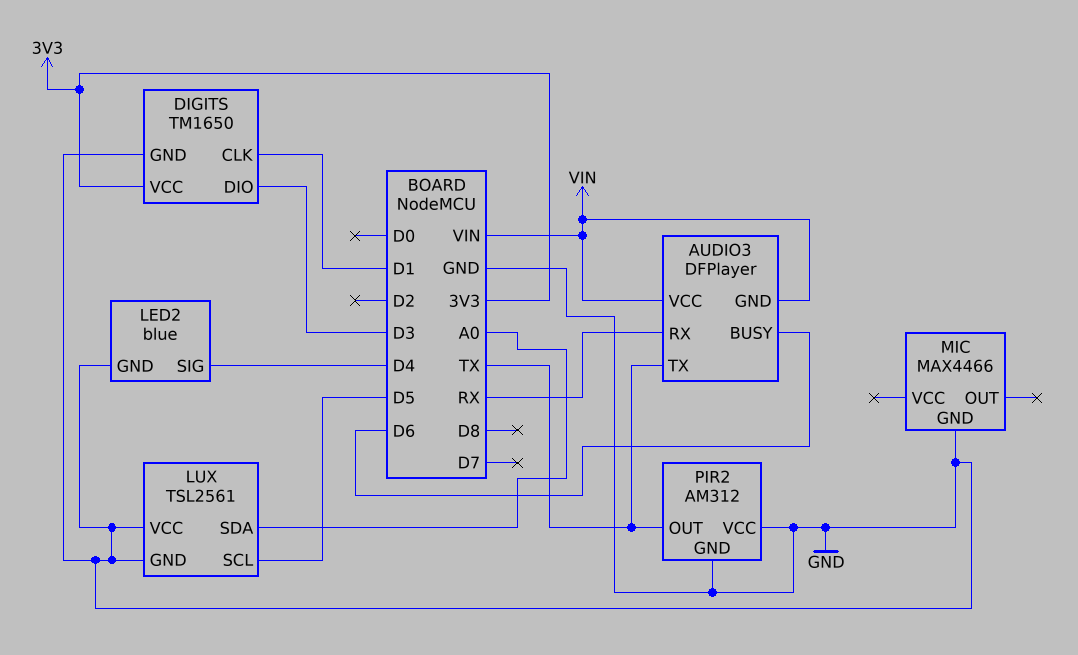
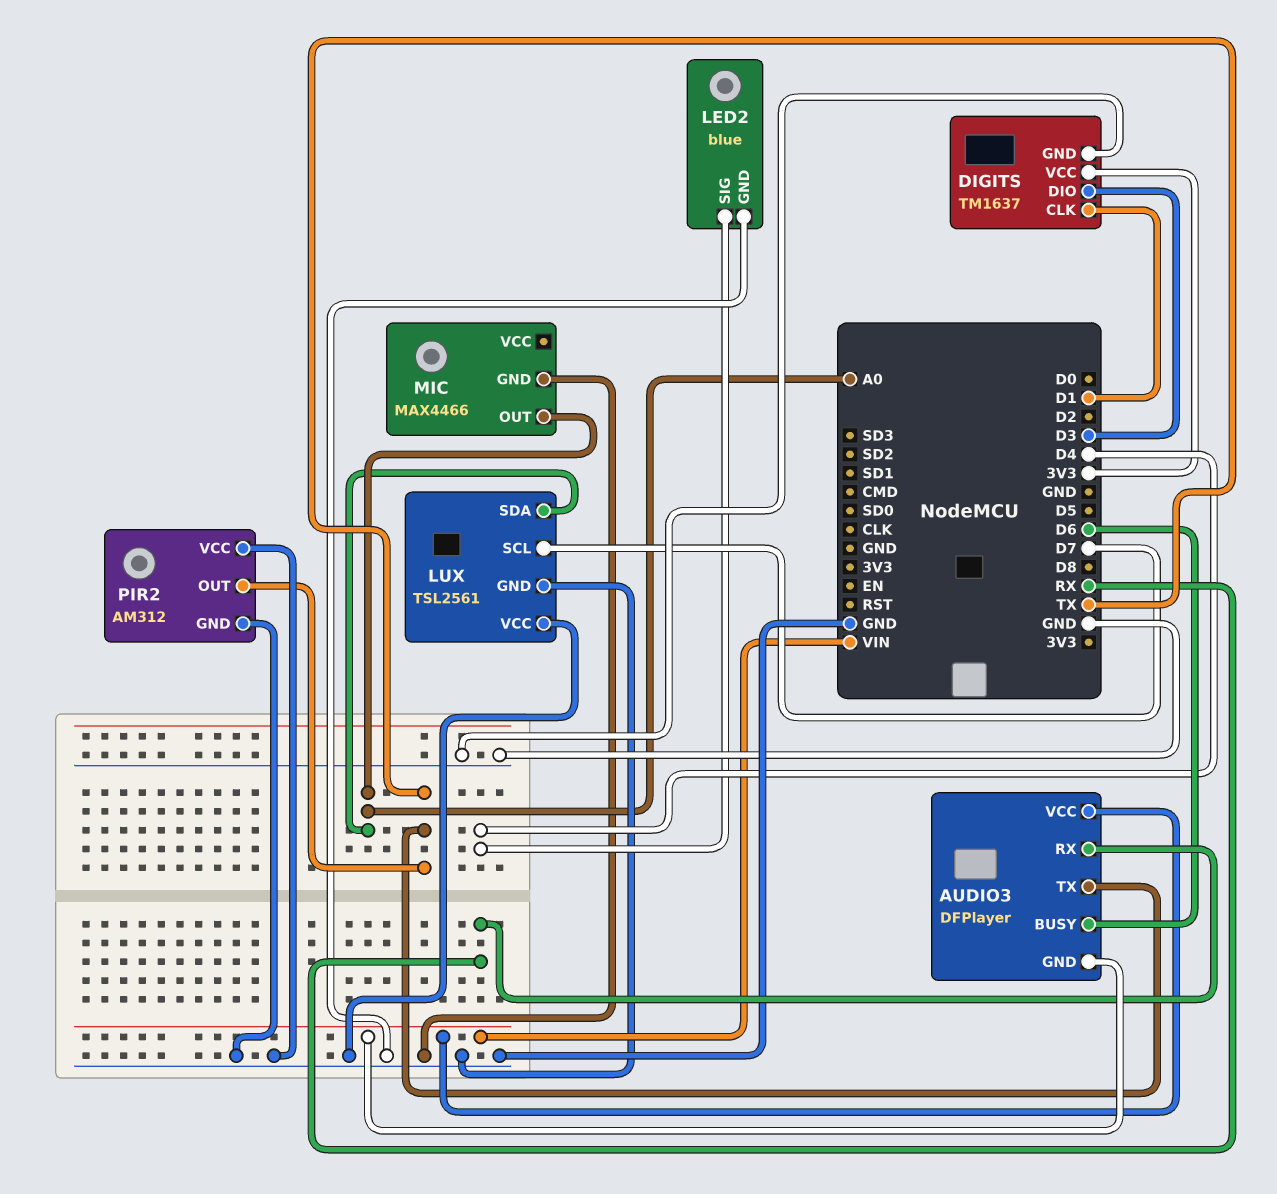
DIGITS: TM1650 -> TM1637
LUX pin SCL: D5 -> D7
MIC pin OUT: none -> A0

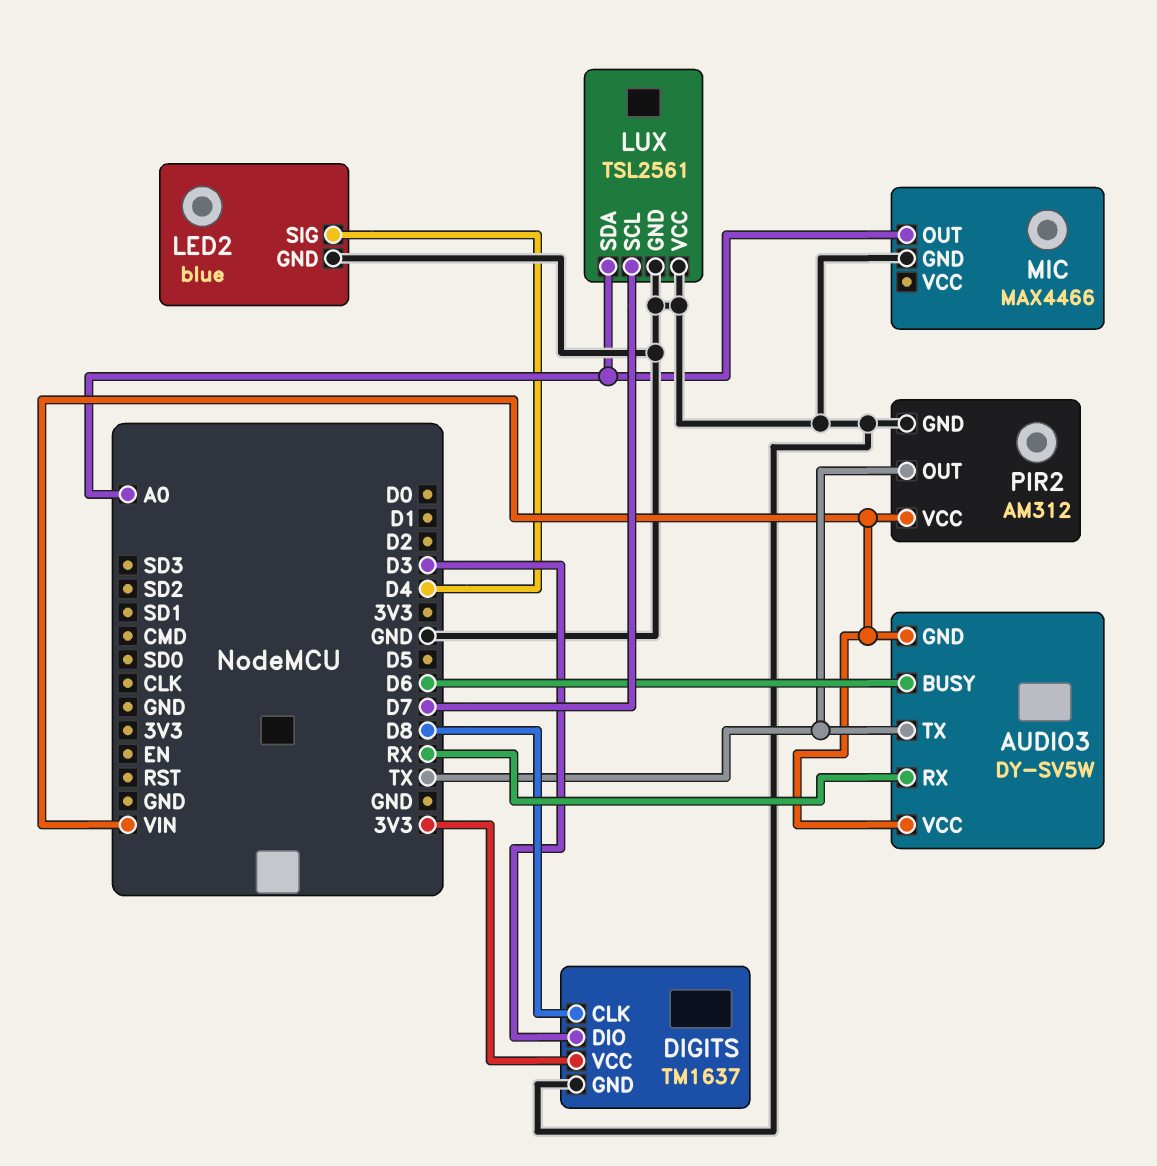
AUDIO3: DFPlayer -> DY-SV5W
DIGITS pin CLK: D1 -> D8
PIR2 pin VCC: GND -> VIN

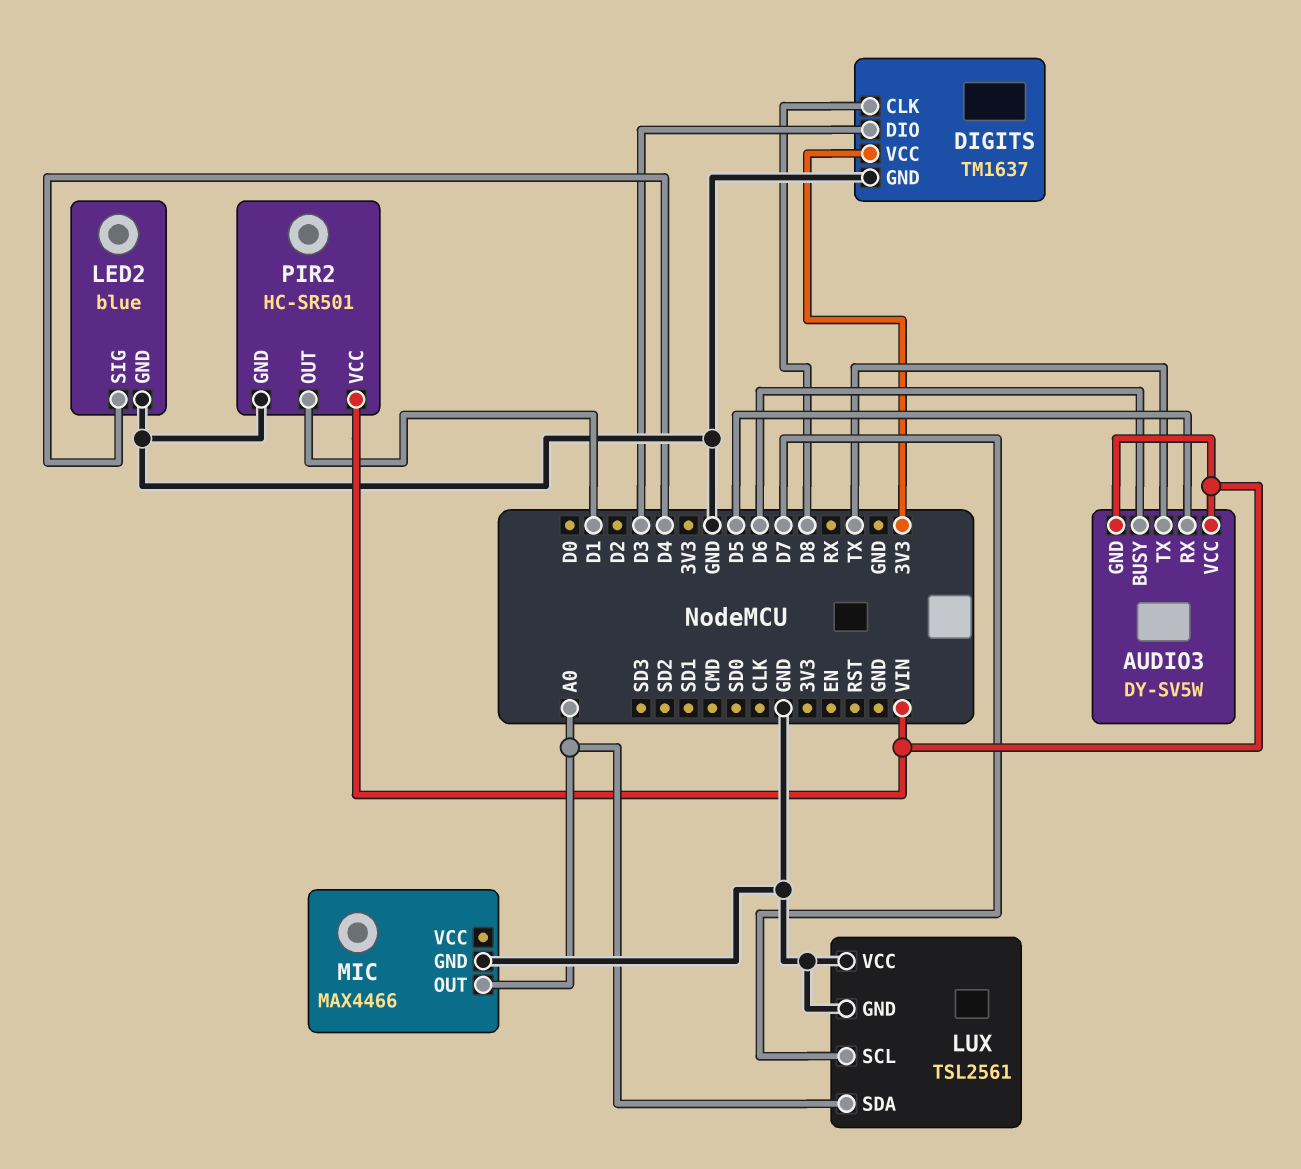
AUDIO3 pin RX: RX -> D5
PIR2: AM312 -> HC-SR501
PIR2 pin OUT: TX -> D1

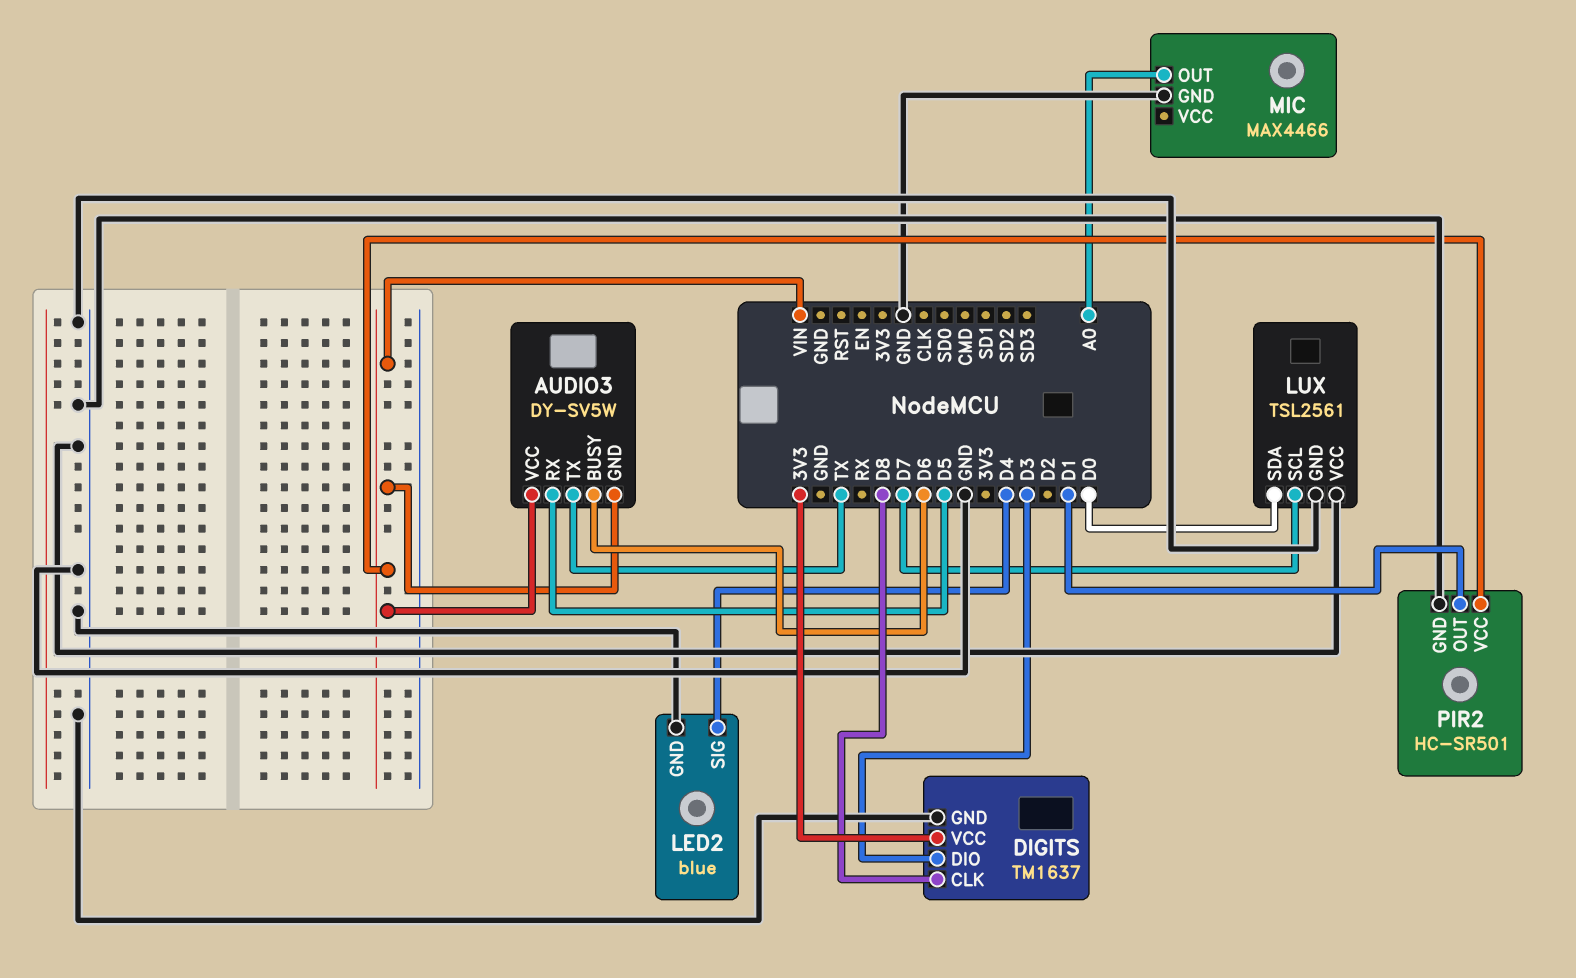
LUX pin SDA: A0 -> D0

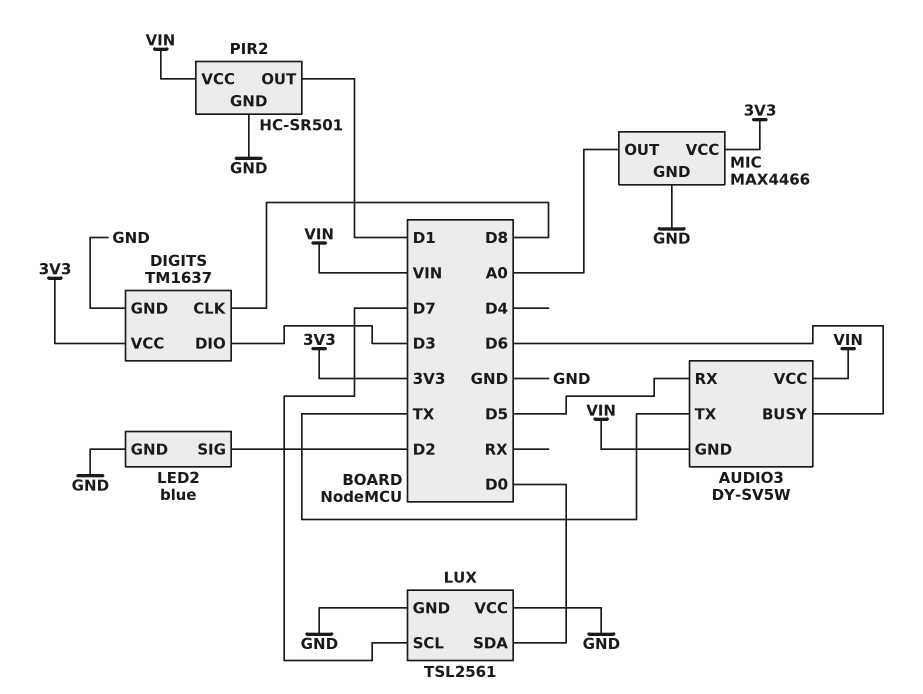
LED2 pin SIG: D4 -> D2
MIC pin VCC: none -> 3V3

